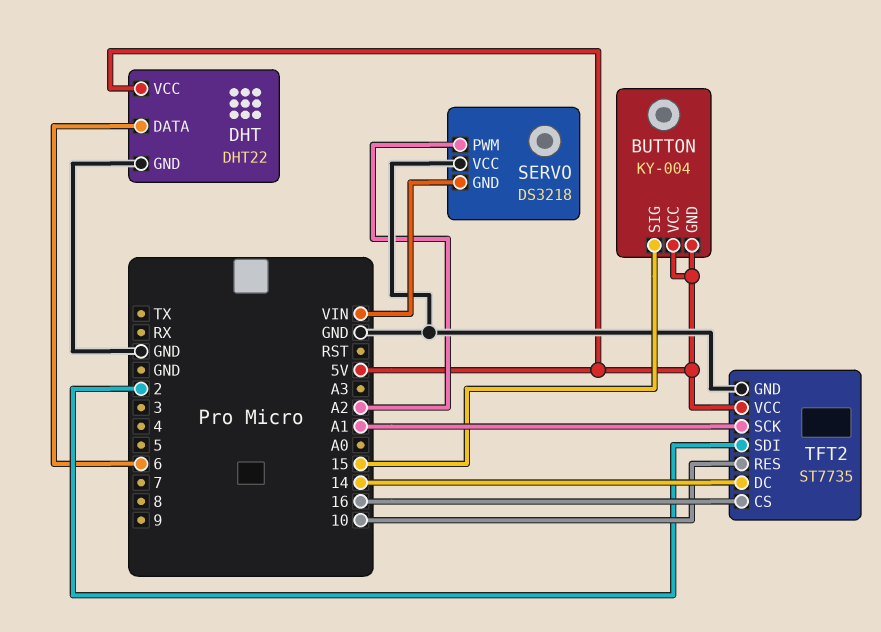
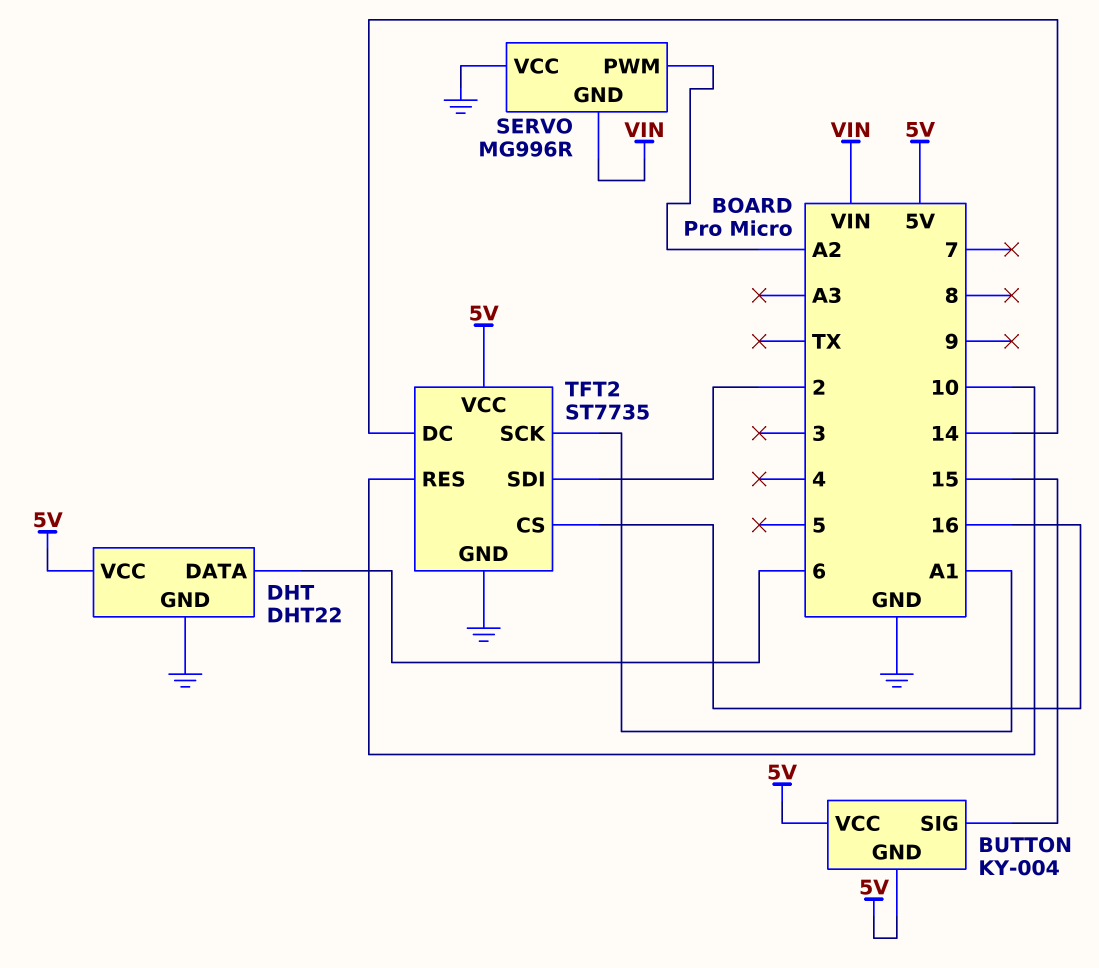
SERVO: DS3218 -> MG996R

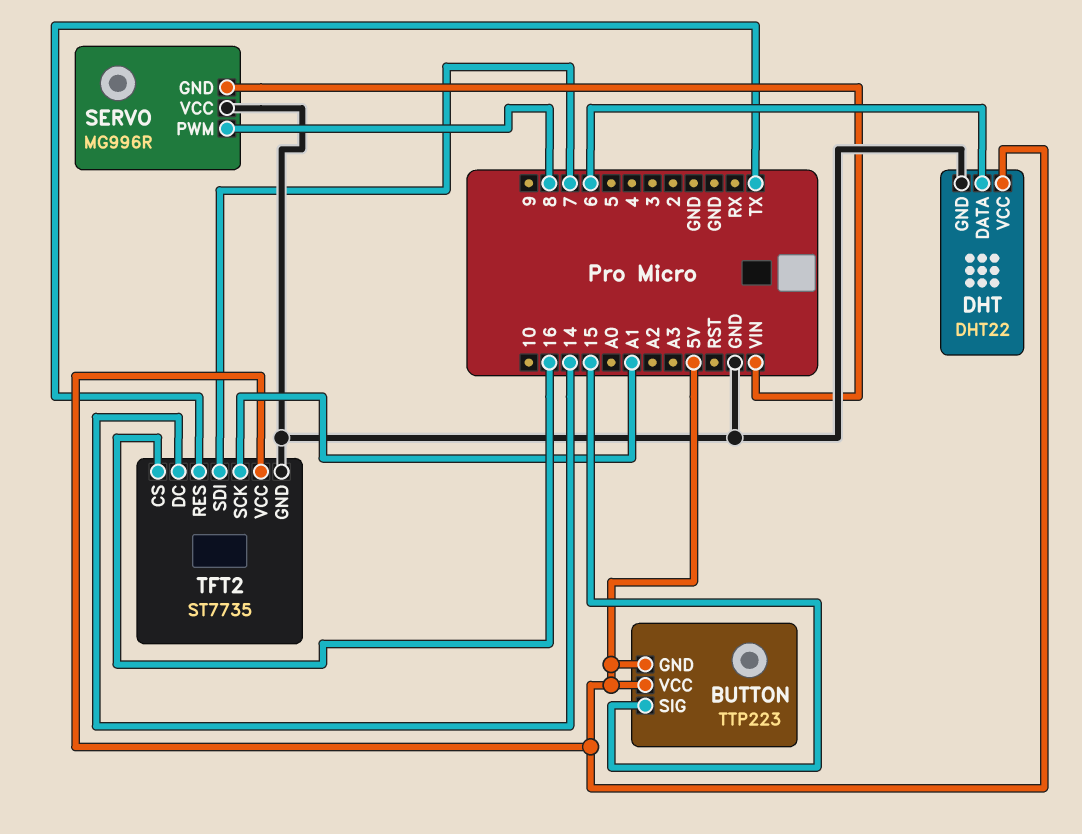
BUTTON: KY-004 -> TTP223
SERVO pin PWM: A2 -> 8
TFT2 pin RES: 10 -> TX
TFT2 pin SDI: 2 -> 7

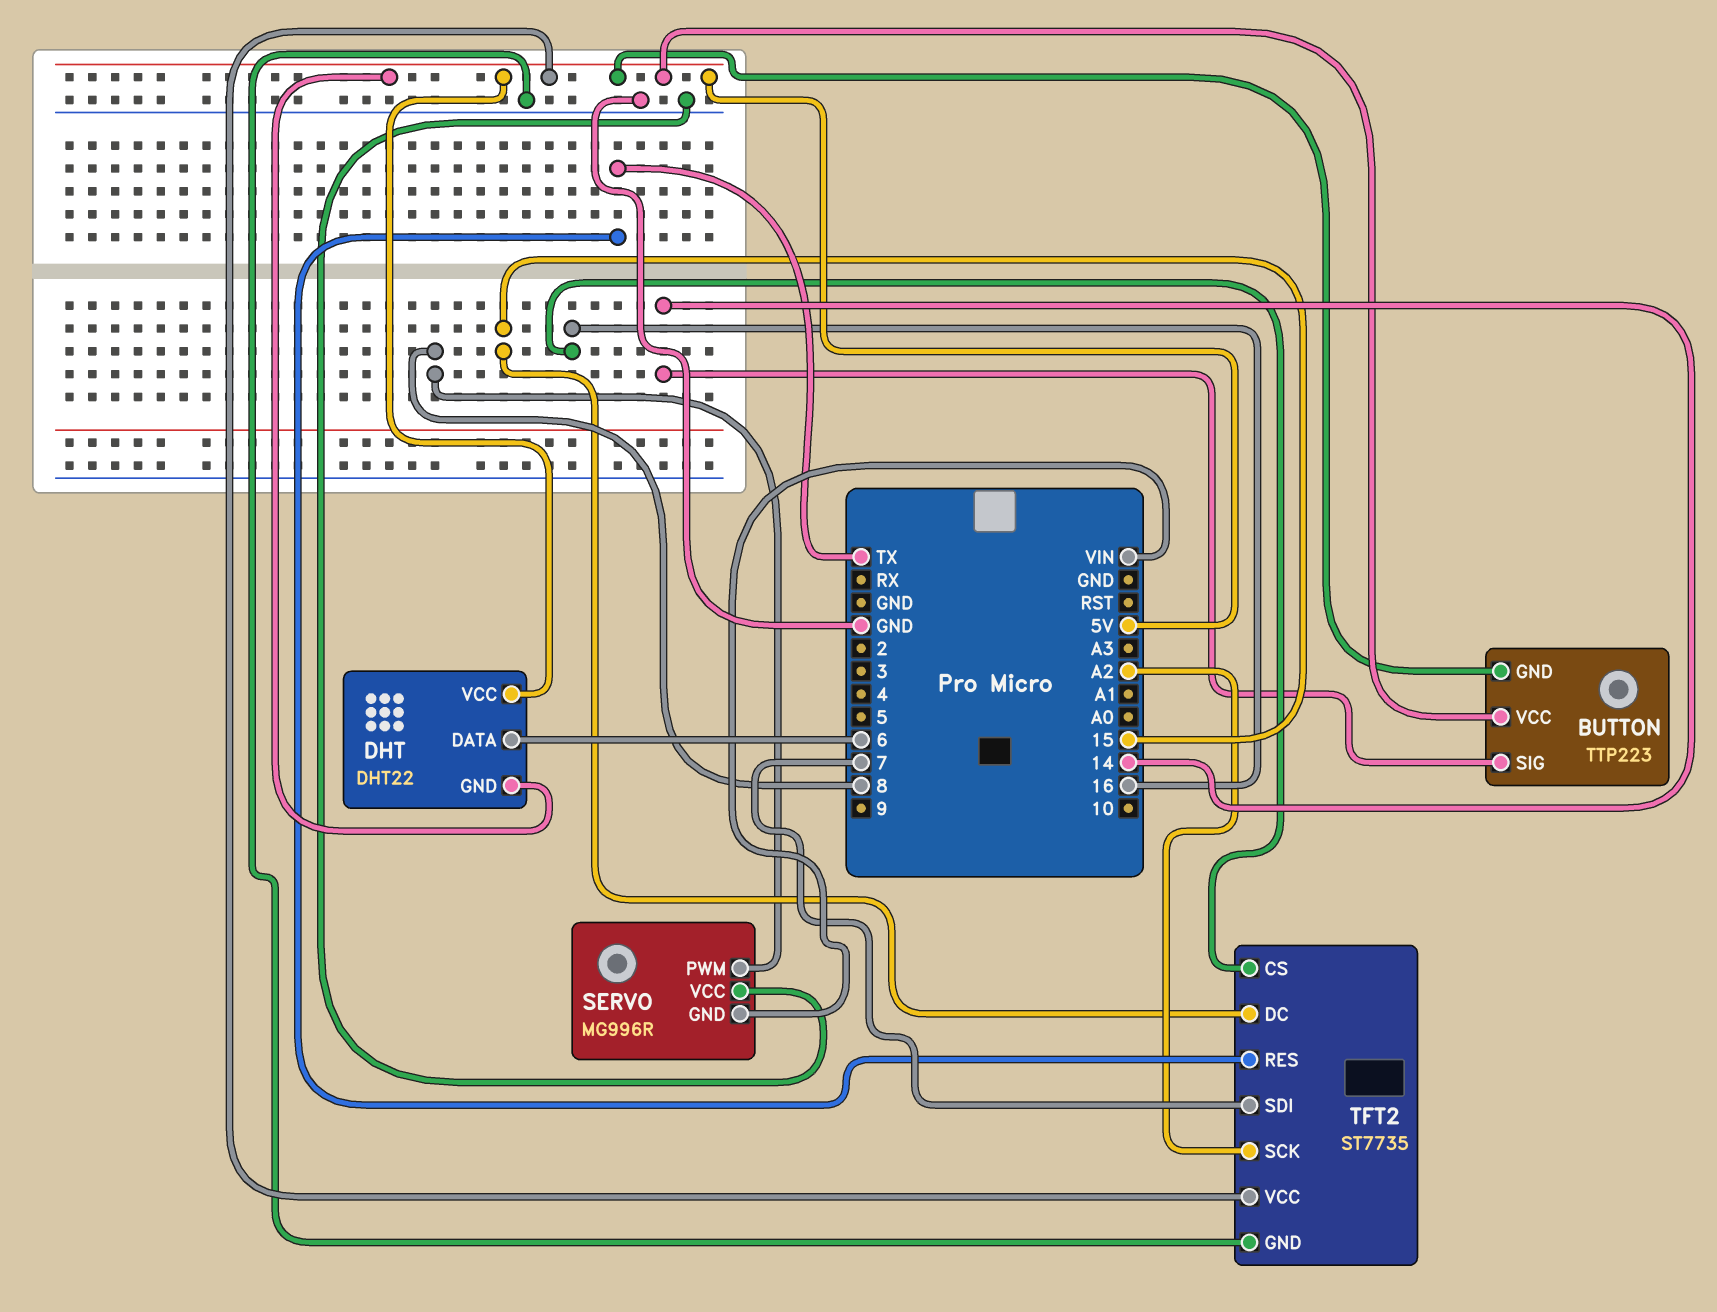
BUTTON pin SIG: 15 -> 14
DHT pin GND: GND -> 5V
TFT2 pin DC: 14 -> 15
TFT2 pin SCK: A1 -> A2

